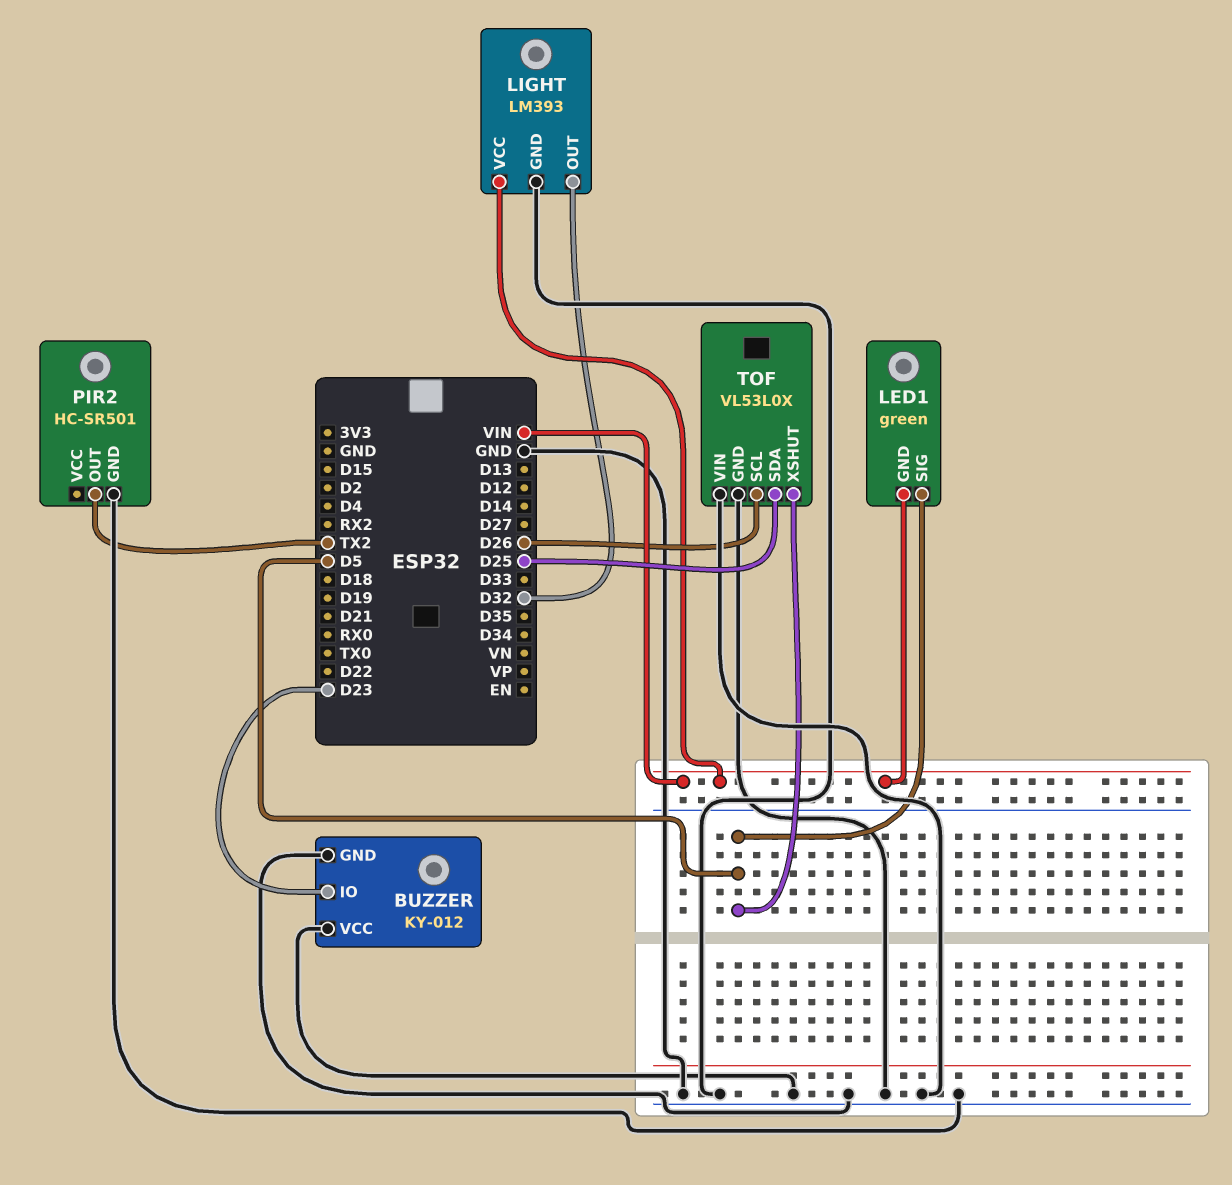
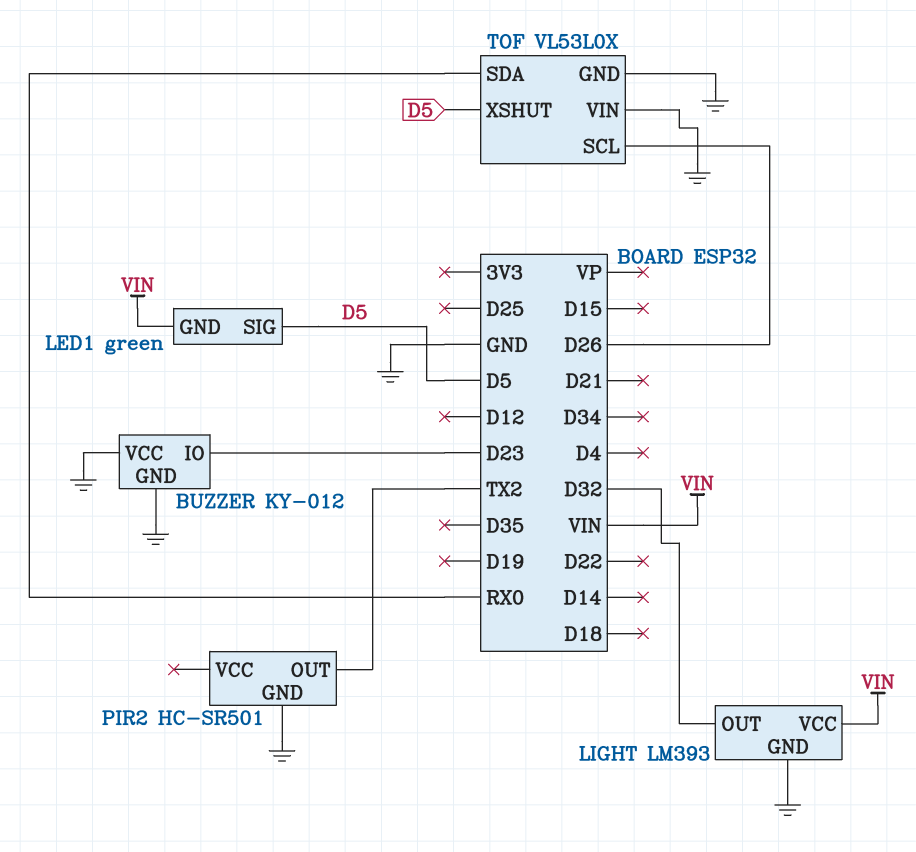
TOF pin SDA: D25 -> RX0

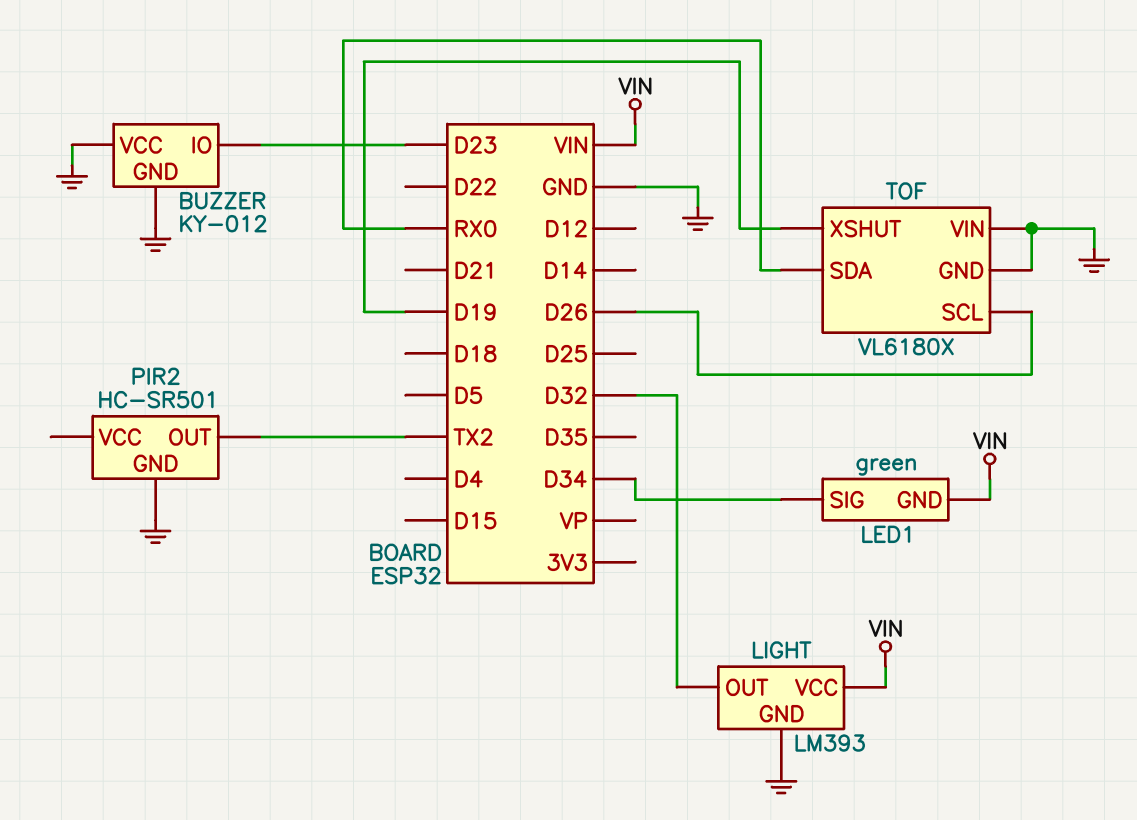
LED1 pin SIG: D5 -> D34
TOF: VL53L0X -> VL6180X
TOF pin XSHUT: D5 -> D19

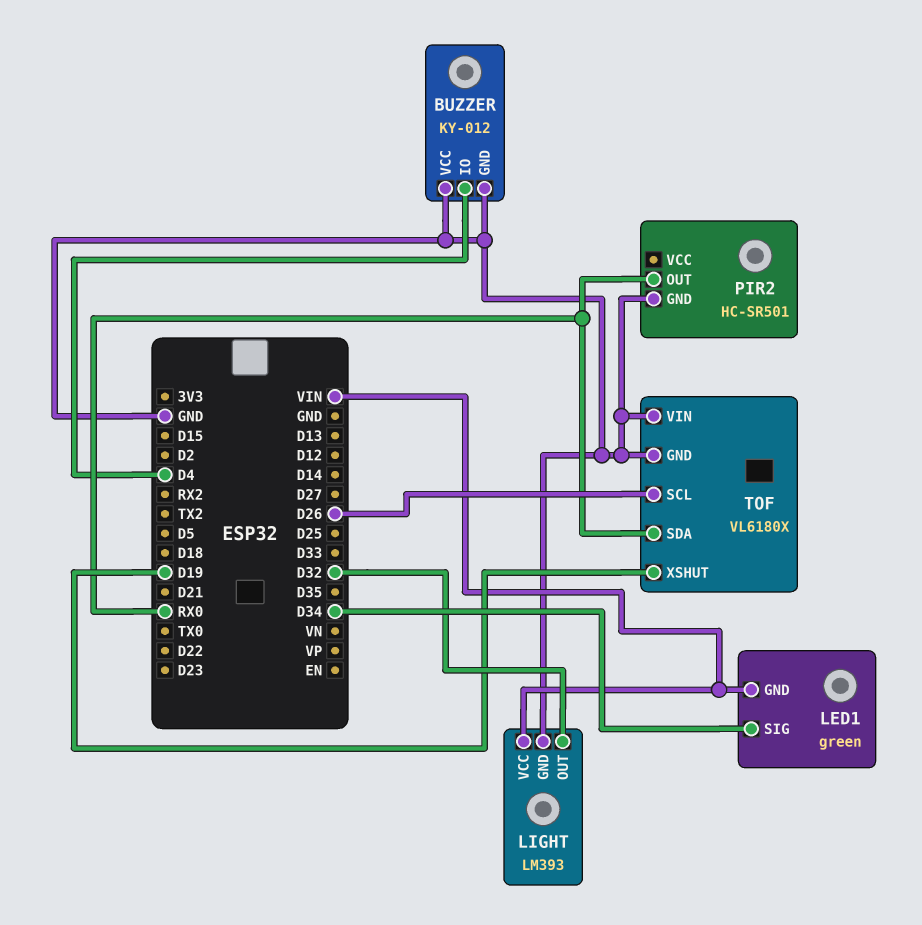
BUZZER pin IO: D23 -> D4
PIR2 pin OUT: TX2 -> RX0

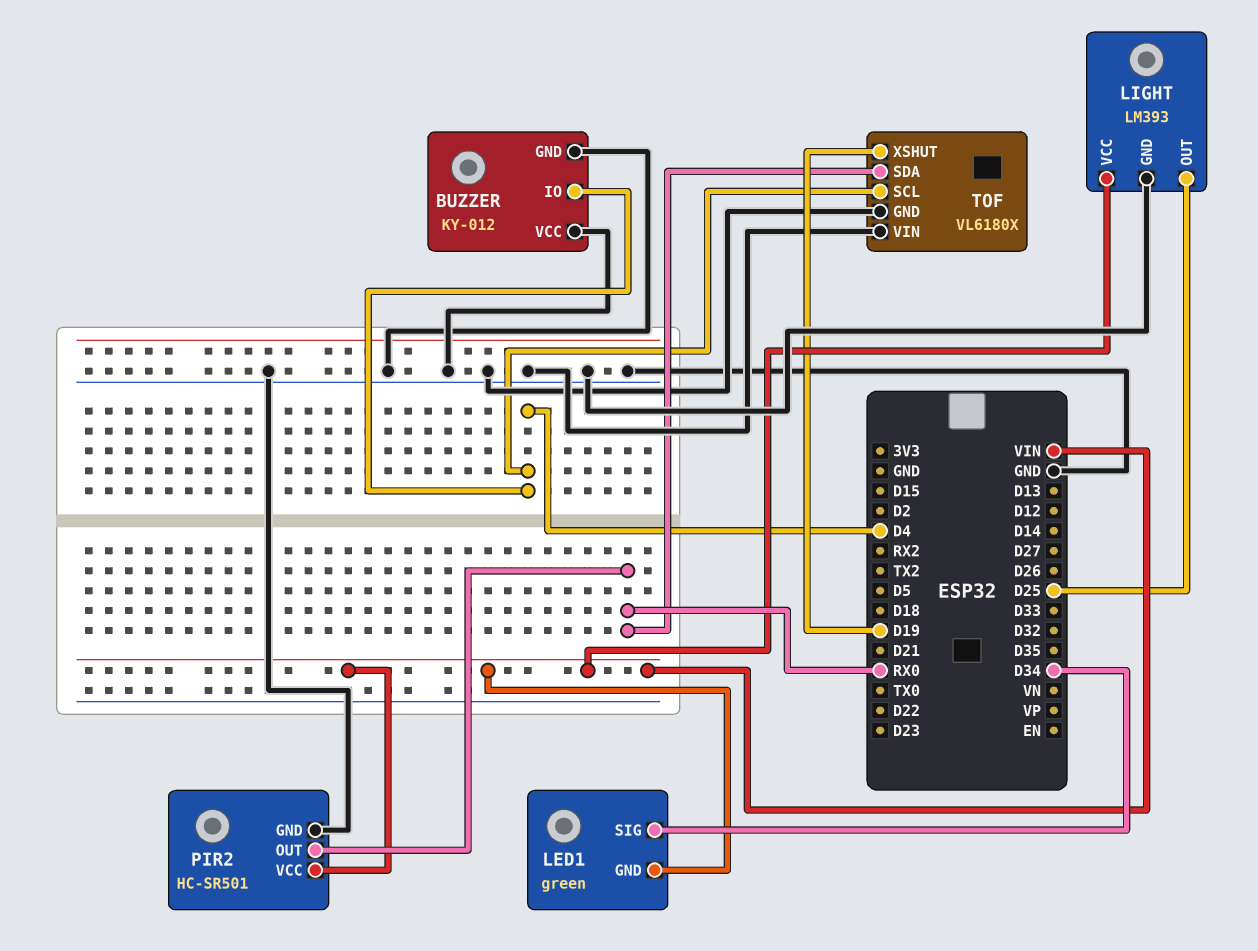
LIGHT pin OUT: D32 -> D25
PIR2 pin VCC: none -> VIN
TOF pin SCL: D26 -> D4

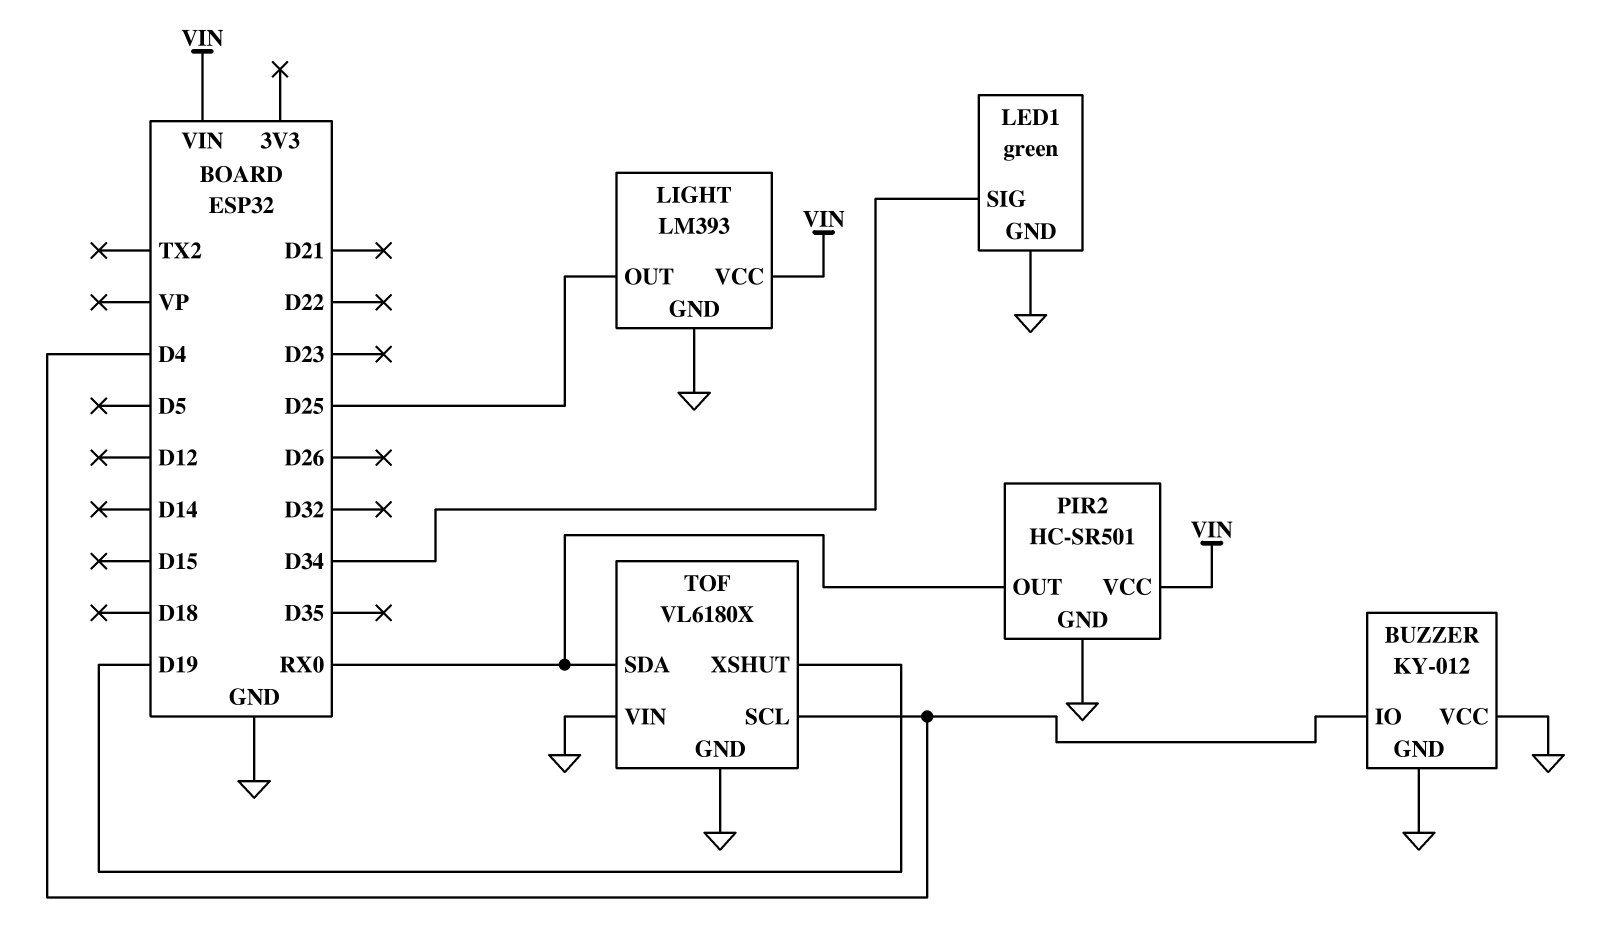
LED1 pin GND: VIN -> GND

